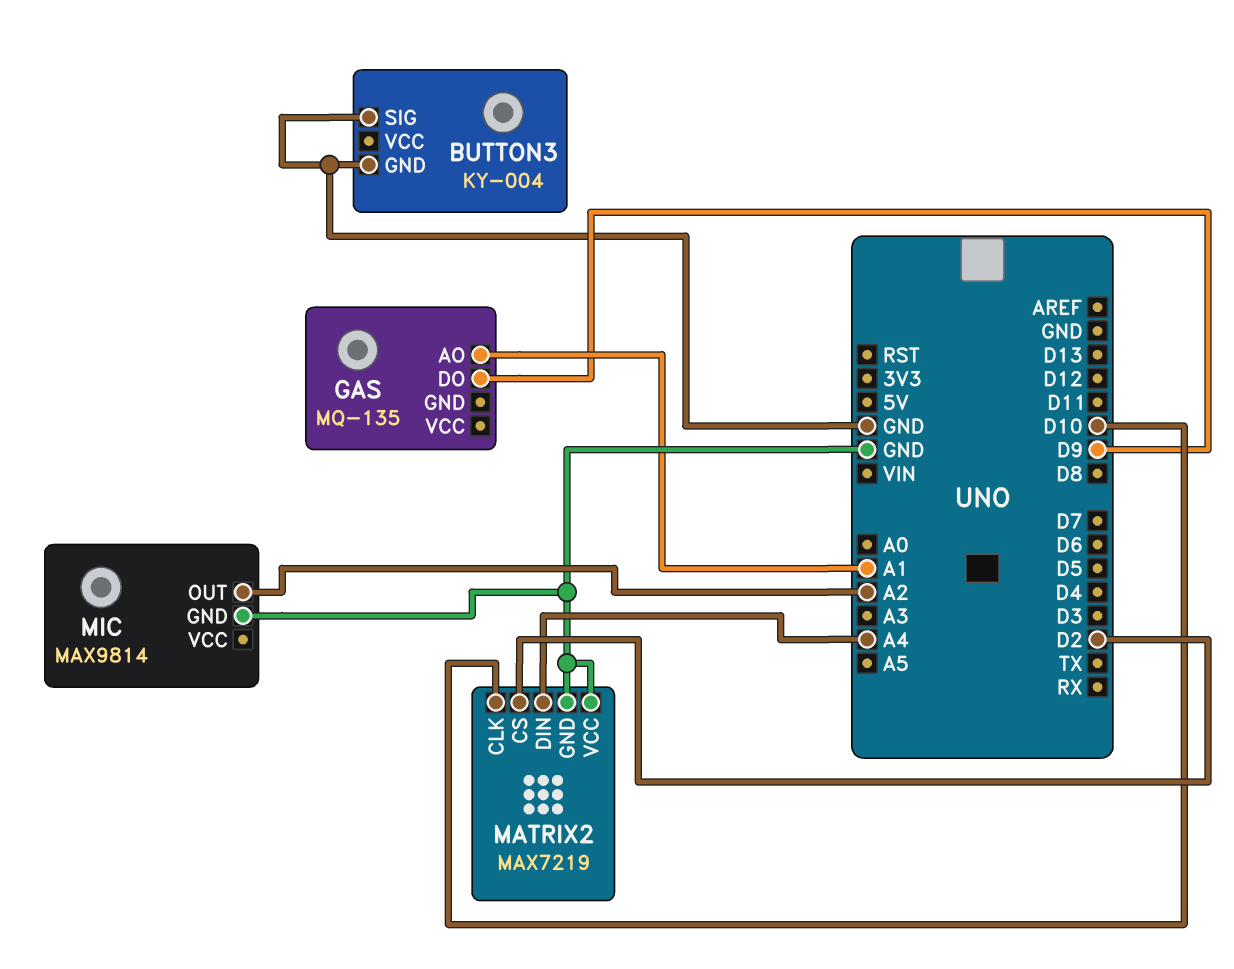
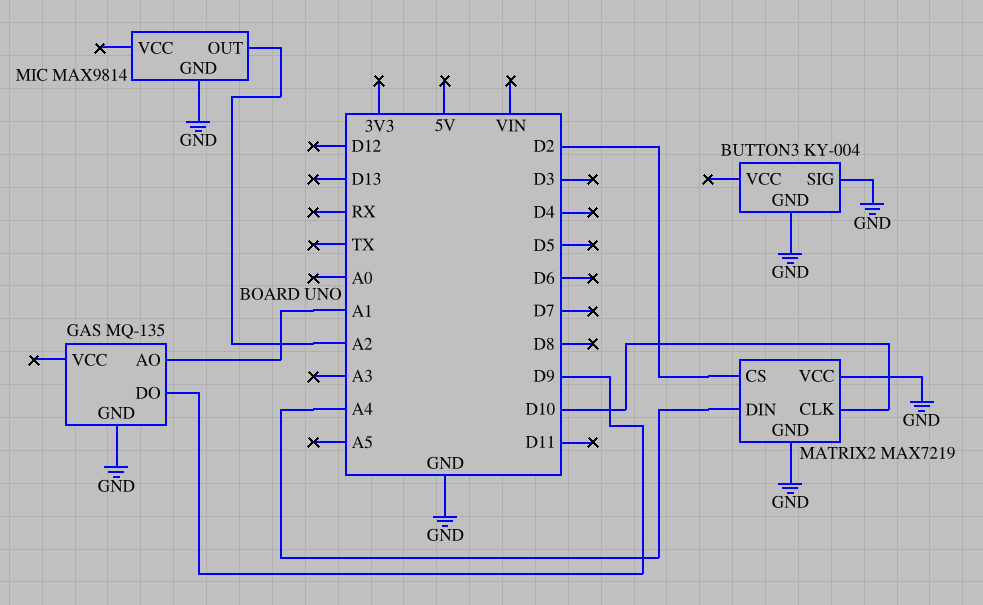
GAS pin GND: none -> GND

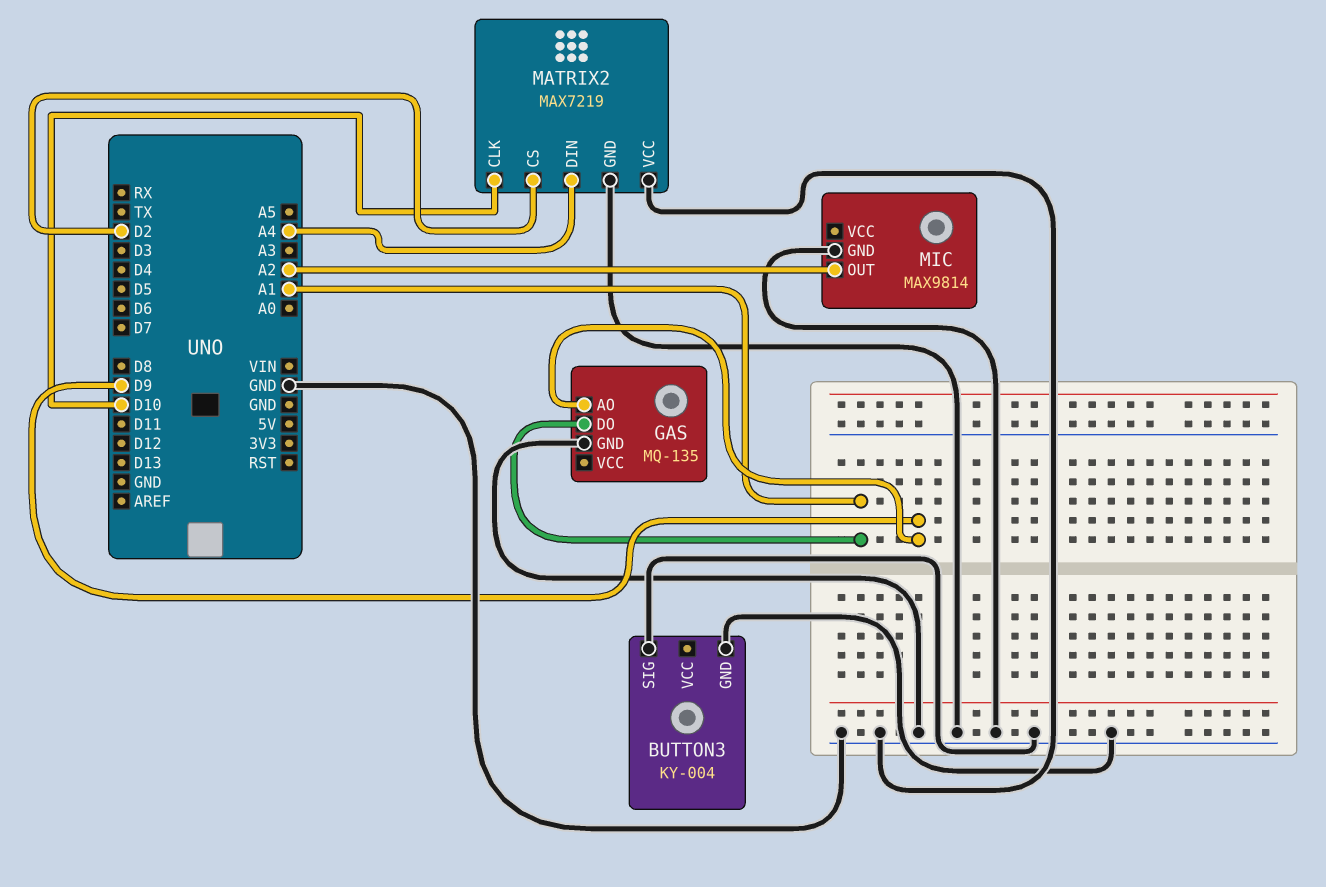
GAS pin AO: A1 -> D9
GAS pin DO: D9 -> A1

